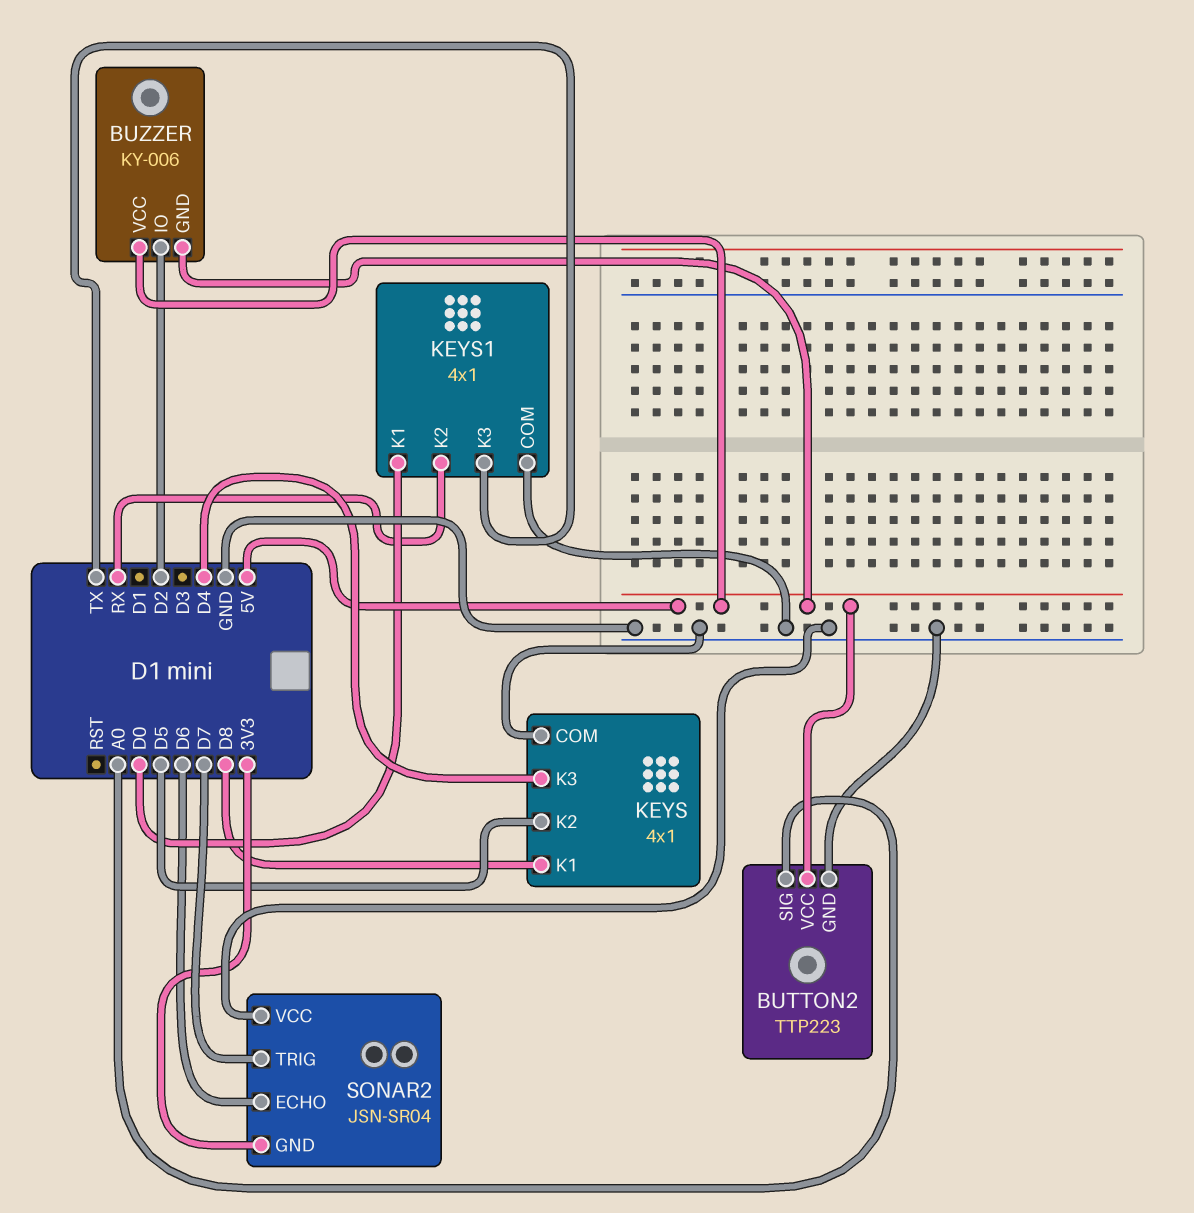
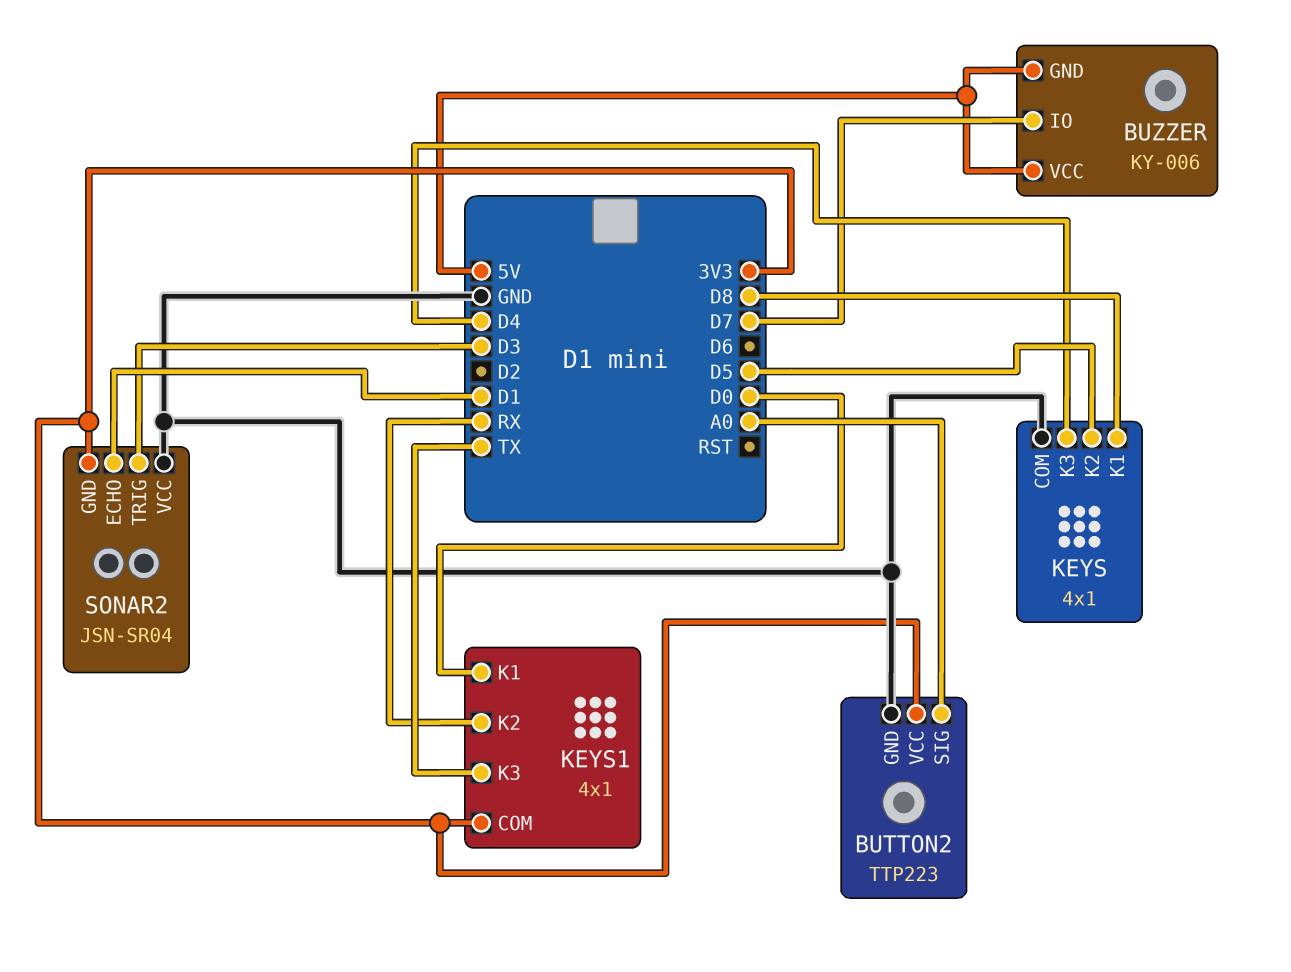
BUTTON2 pin VCC: 5V -> 3V3
BUZZER pin IO: D2 -> D7
KEYS1 pin COM: GND -> 3V3
SONAR2 pin ECHO: D6 -> D1
SONAR2 pin TRIG: D7 -> D3

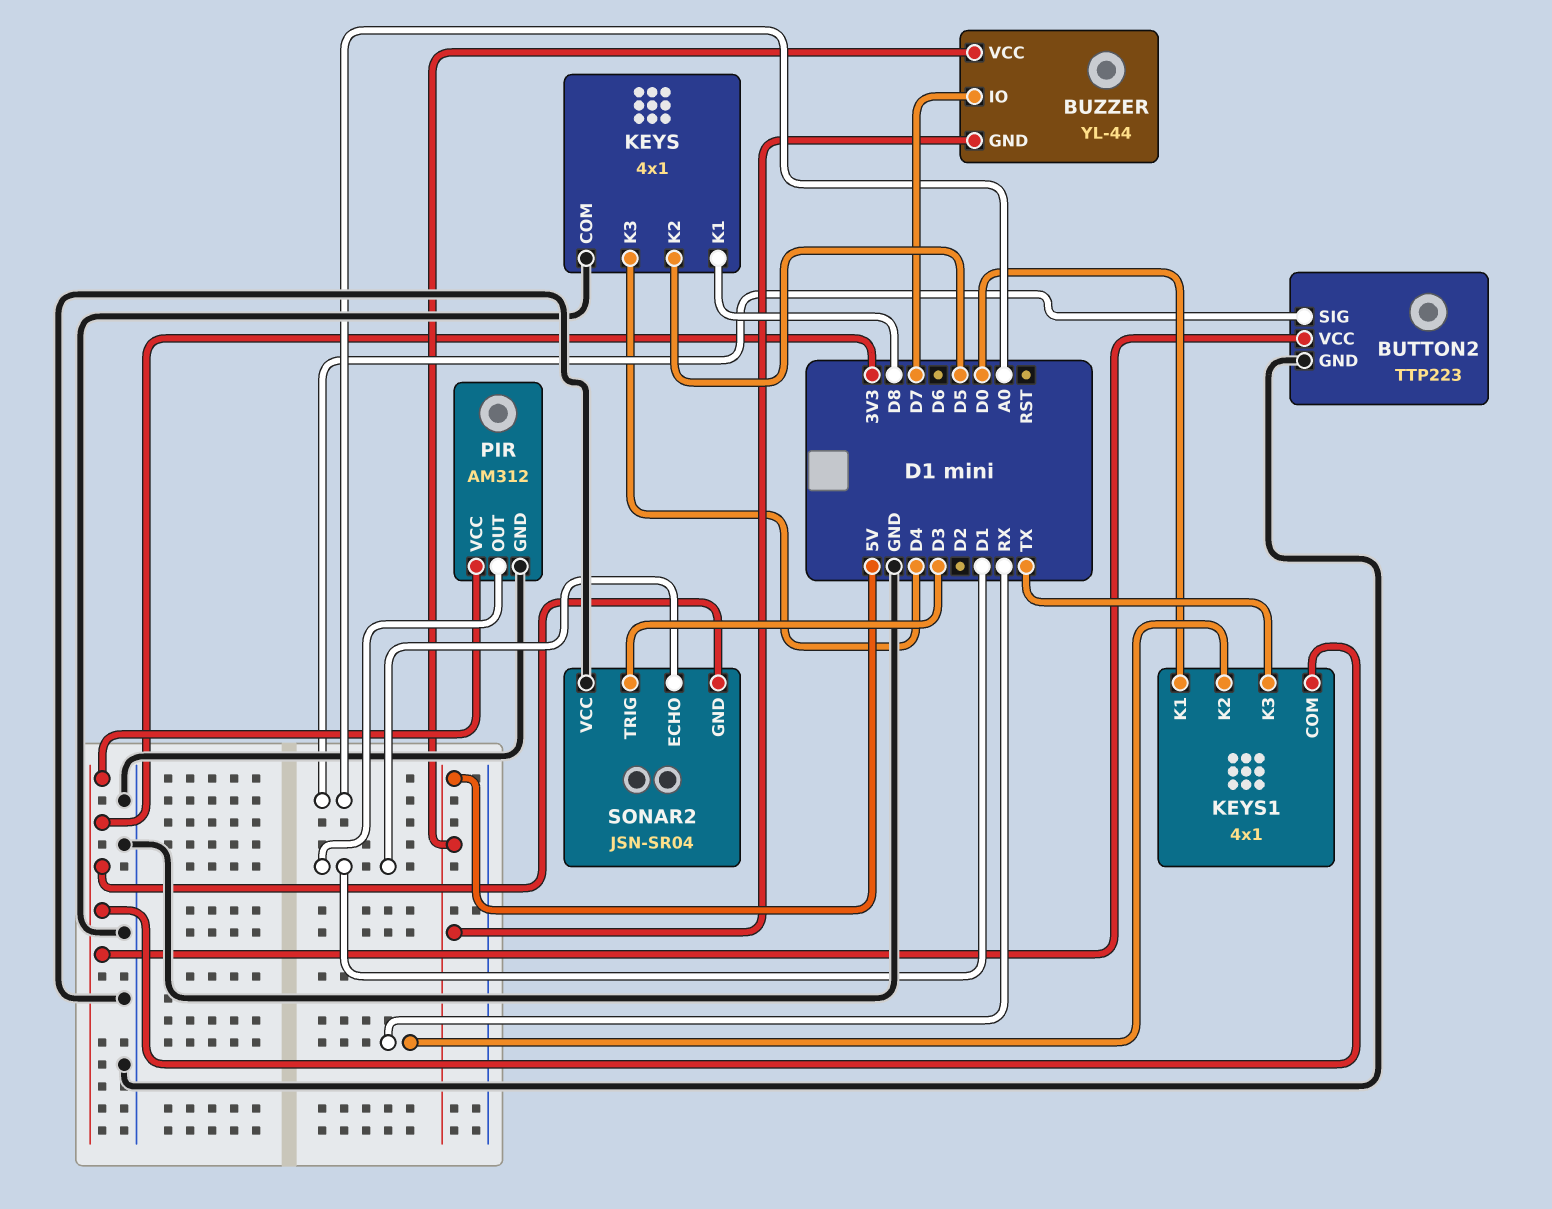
BUZZER: KY-006 -> YL-44
PIR: none -> AM312
PIR pin GND: none -> GND
PIR pin OUT: none -> D1
PIR pin VCC: none -> 3V3

